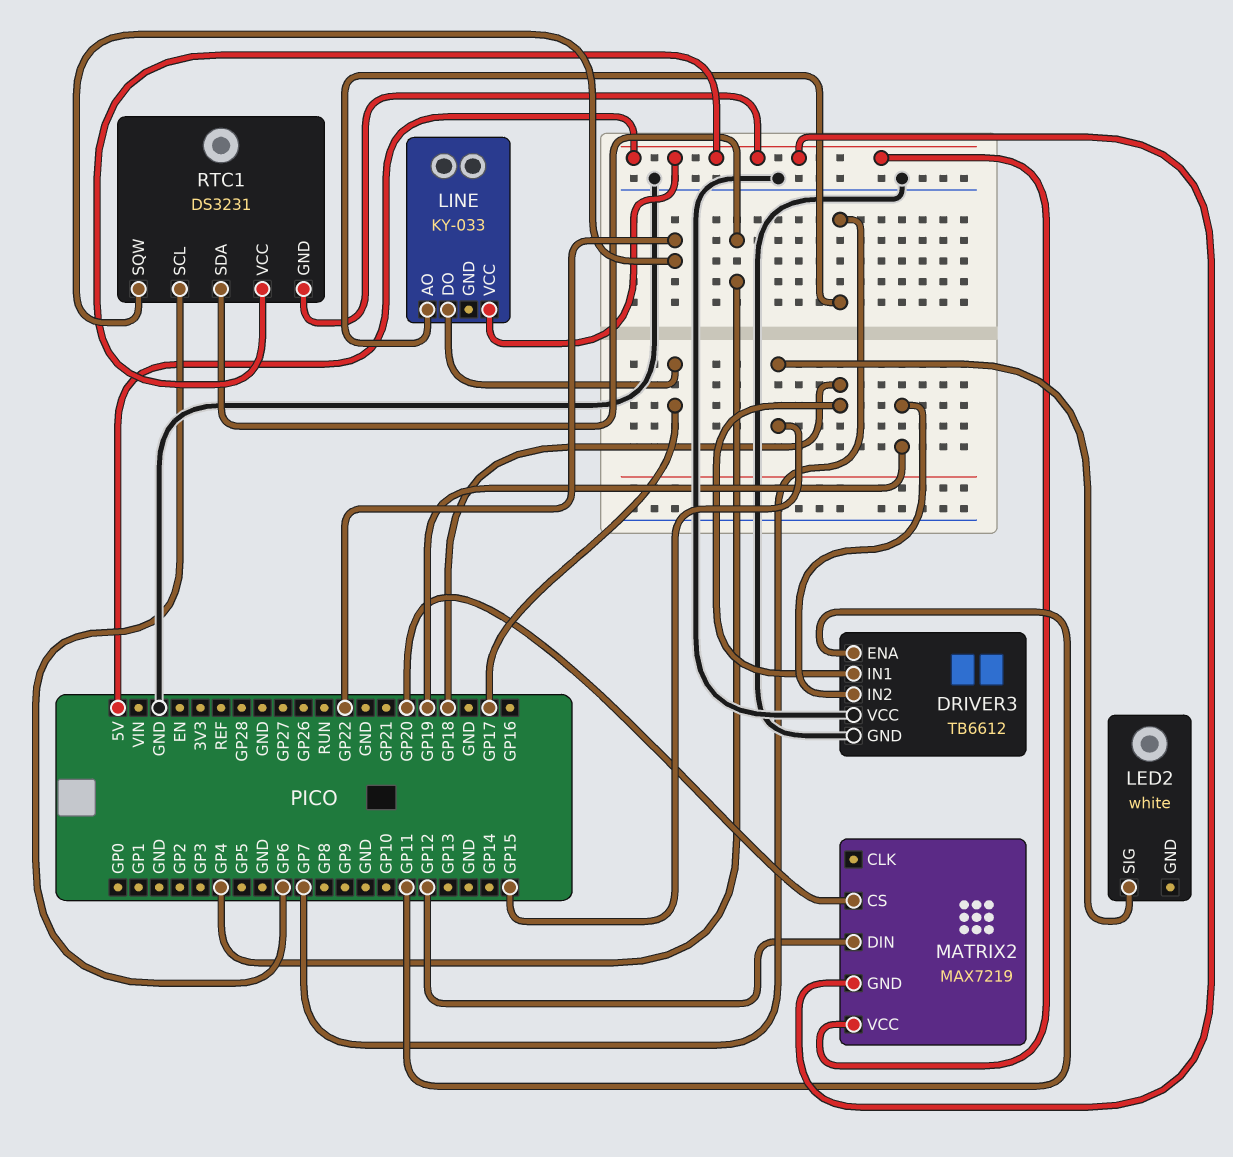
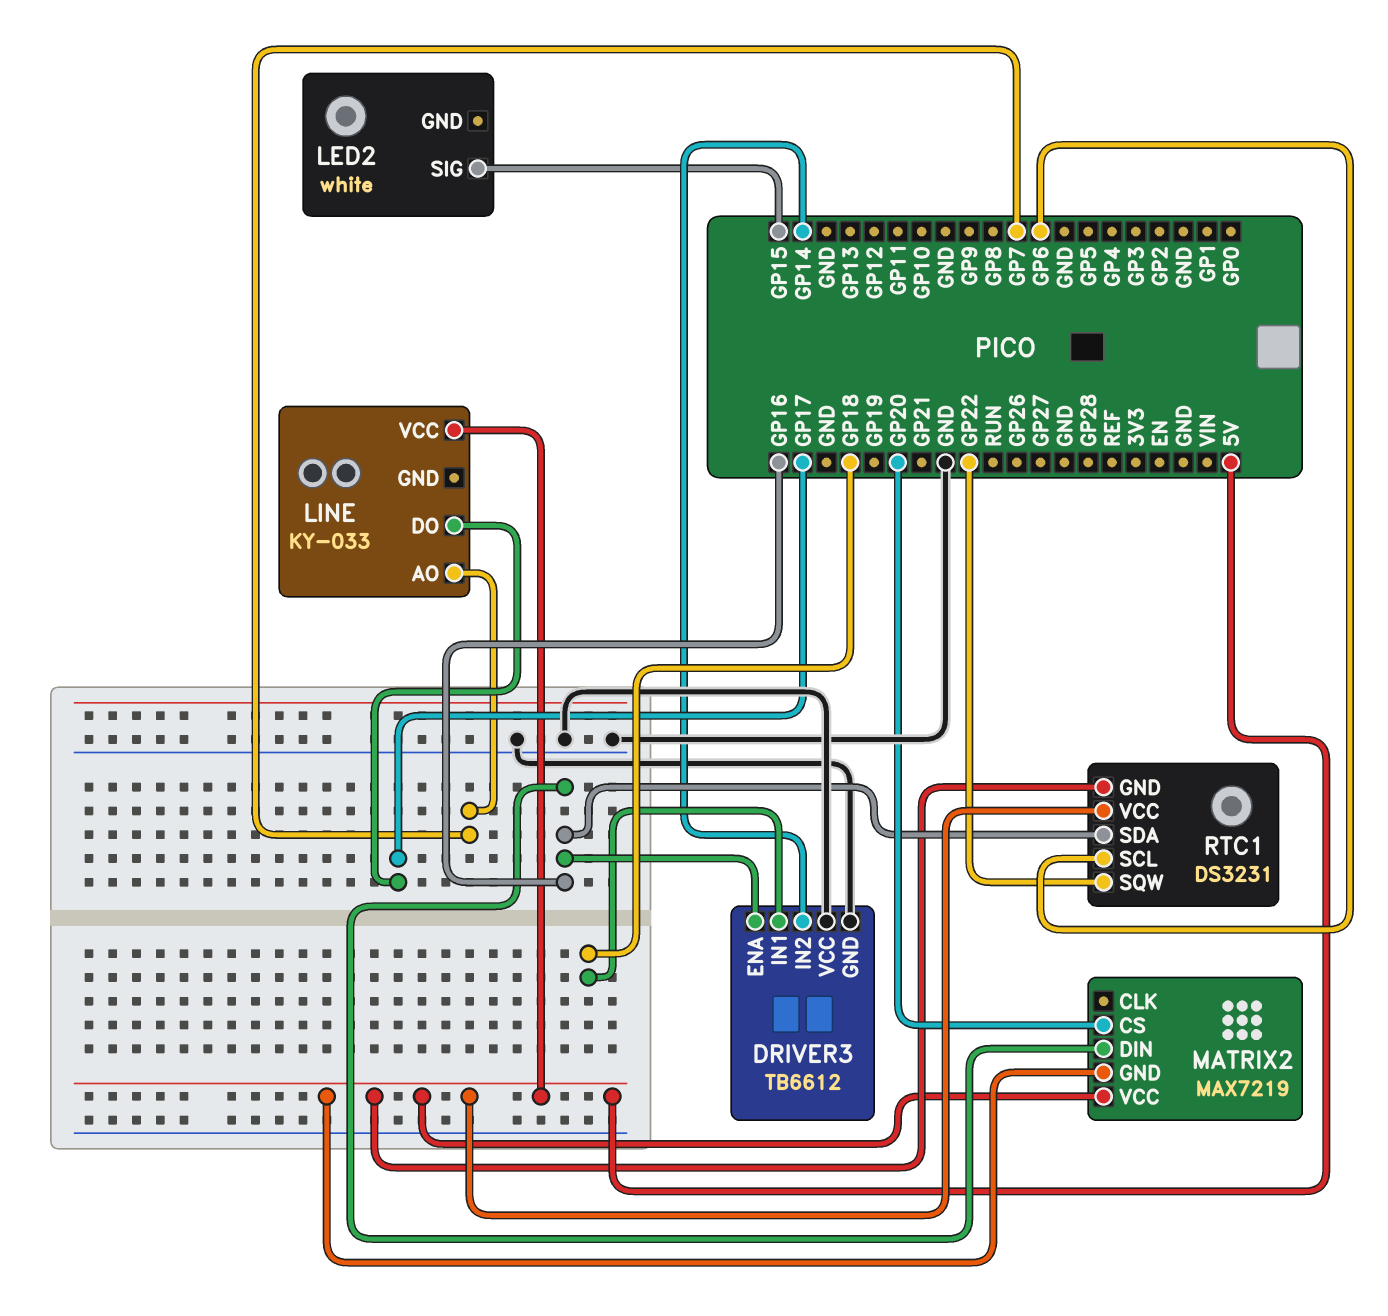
DRIVER3 pin ENA: GP11 -> GP16
DRIVER3 pin IN2: GP19 -> GP14
MATRIX2 pin DIN: GP12 -> GP16
RTC1 pin SDA: GP4 -> GP16

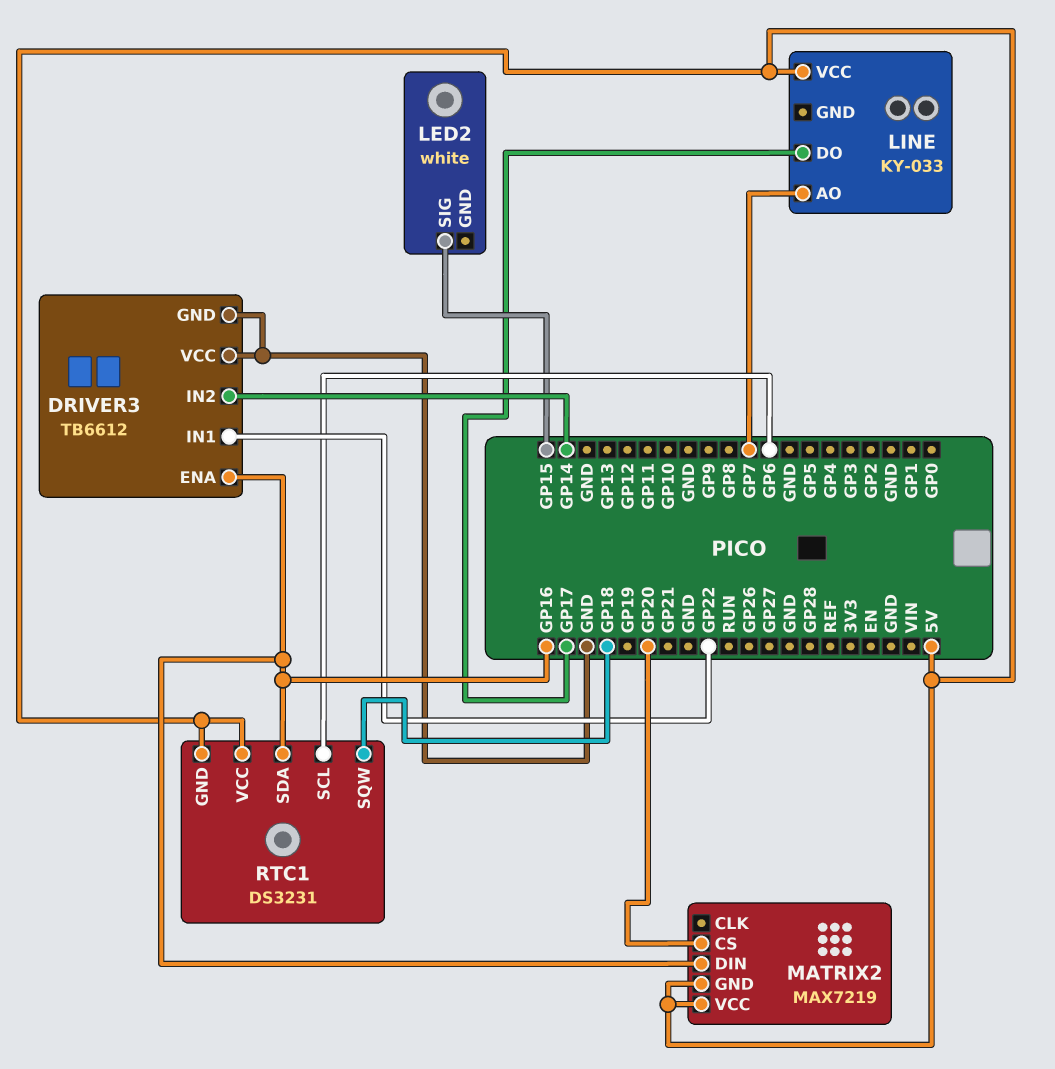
DRIVER3 pin IN1: GP18 -> GP22
RTC1 pin SQW: GP22 -> GP18

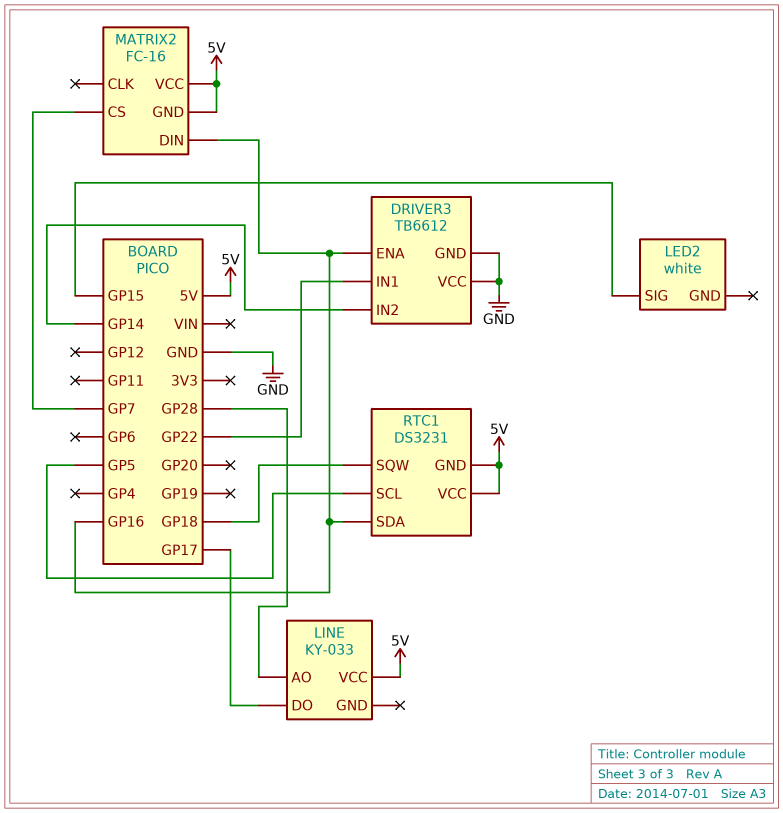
LINE pin AO: GP7 -> GP28
MATRIX2: MAX7219 -> FC-16
MATRIX2 pin CS: GP20 -> GP7
RTC1 pin SCL: GP6 -> GP5

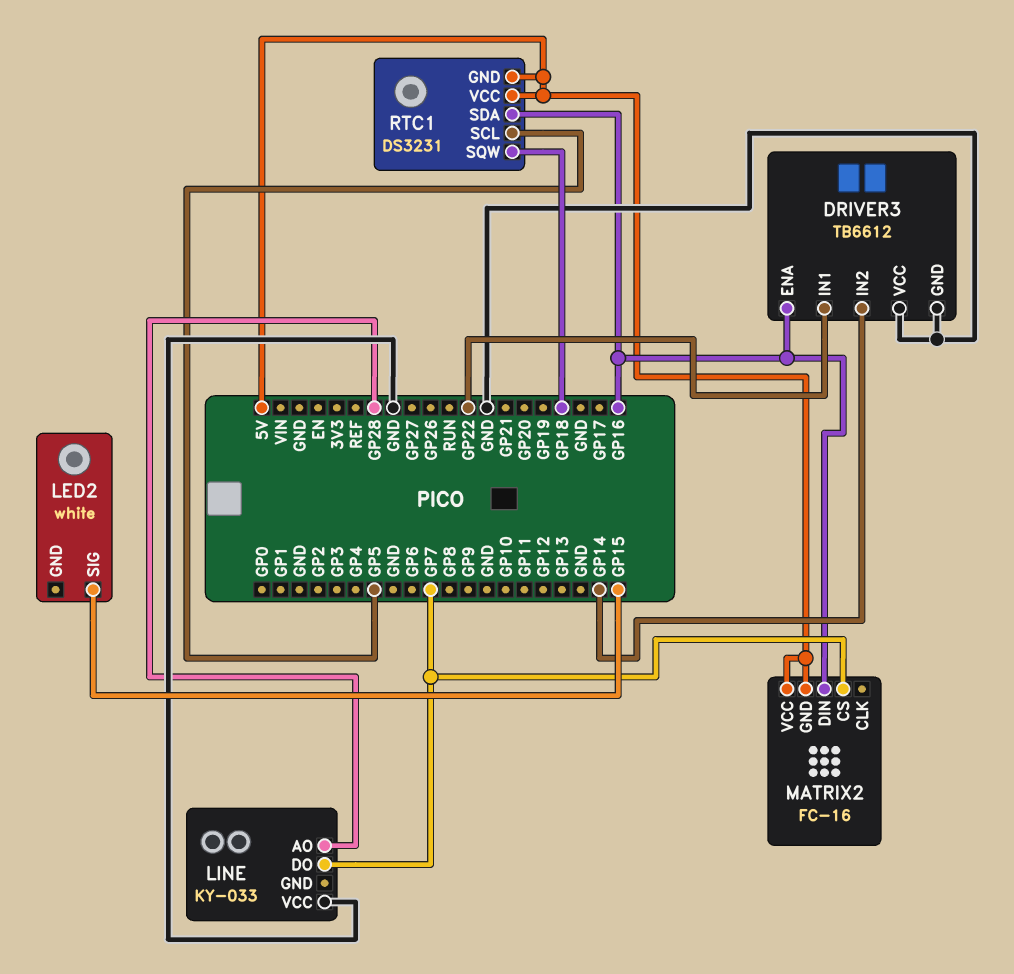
LINE pin DO: GP17 -> GP7
LINE pin VCC: 5V -> GND

